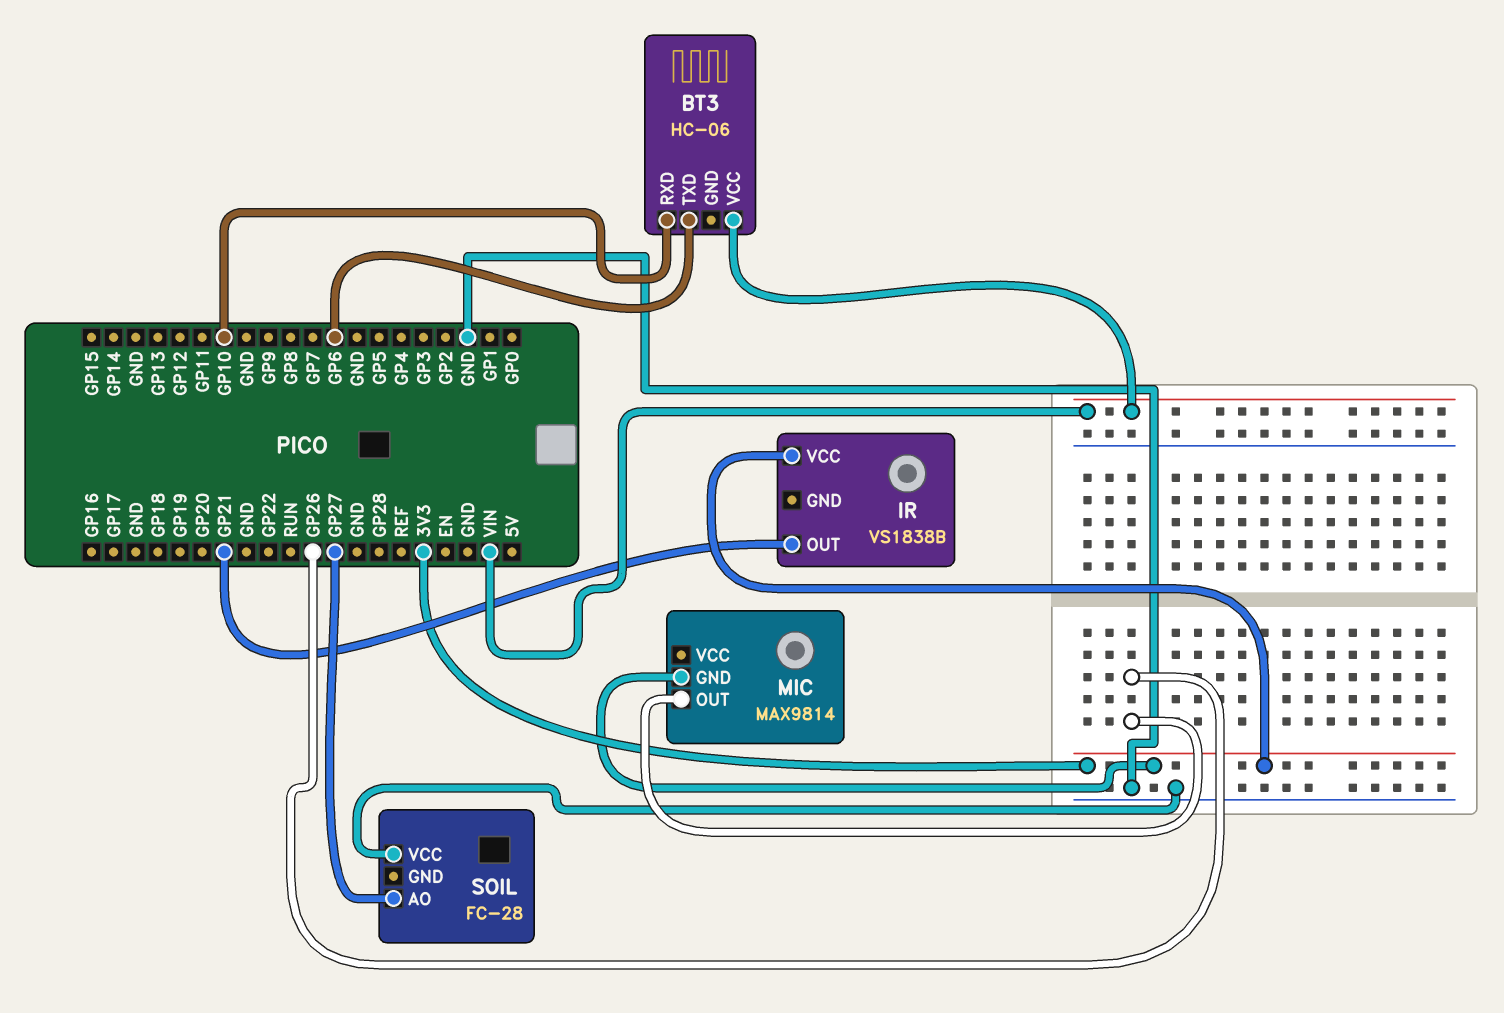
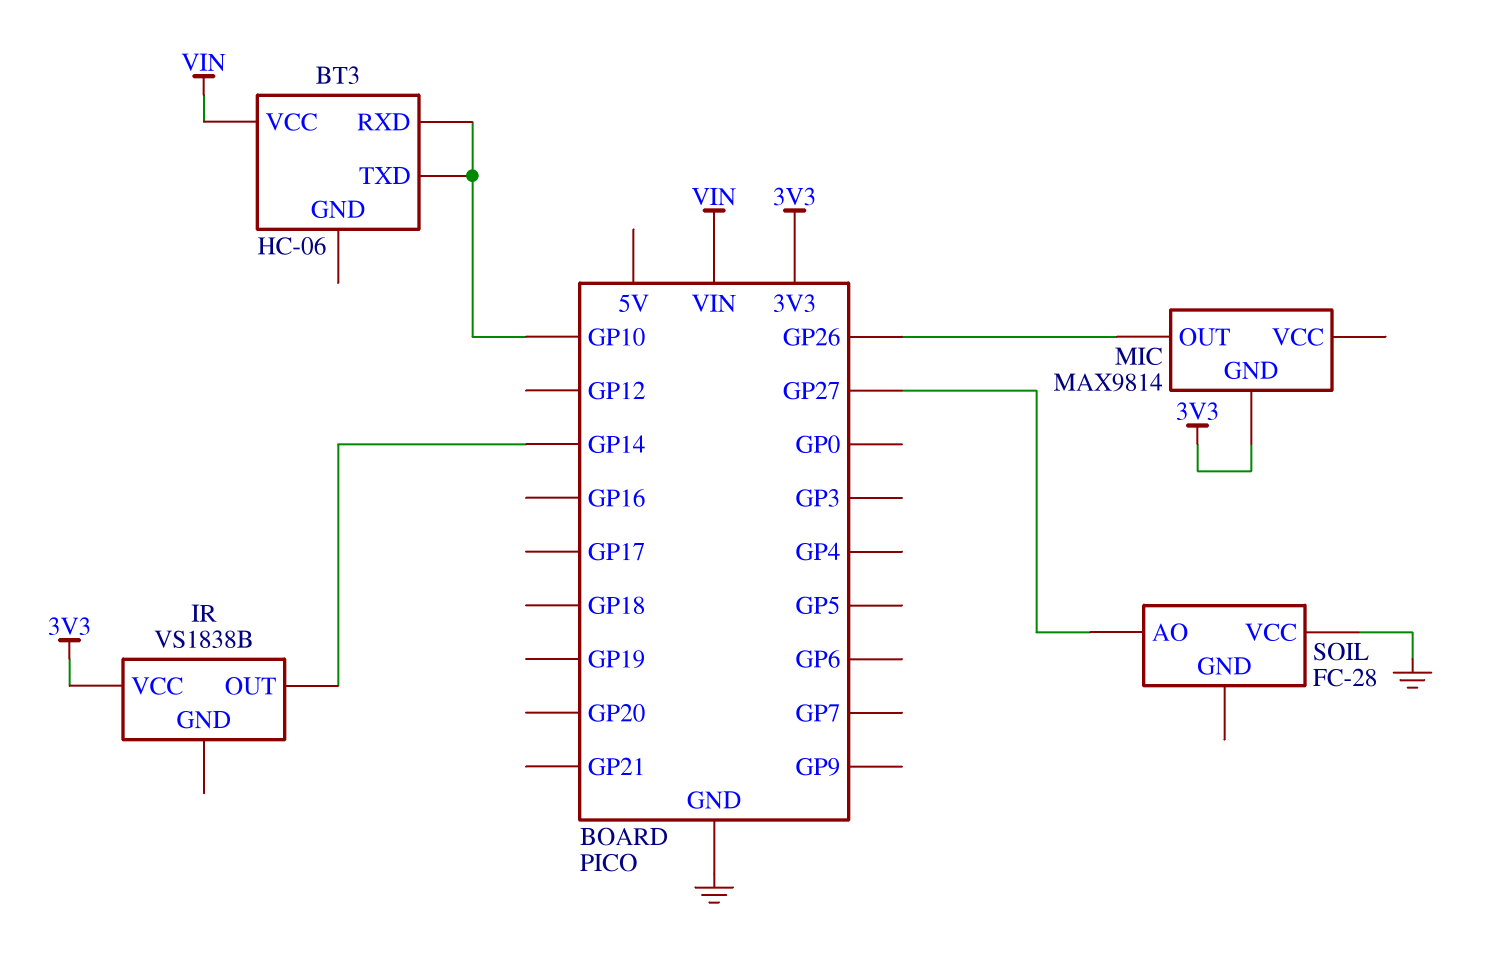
BT3 pin TXD: GP6 -> GP10
IR pin OUT: GP21 -> GP14

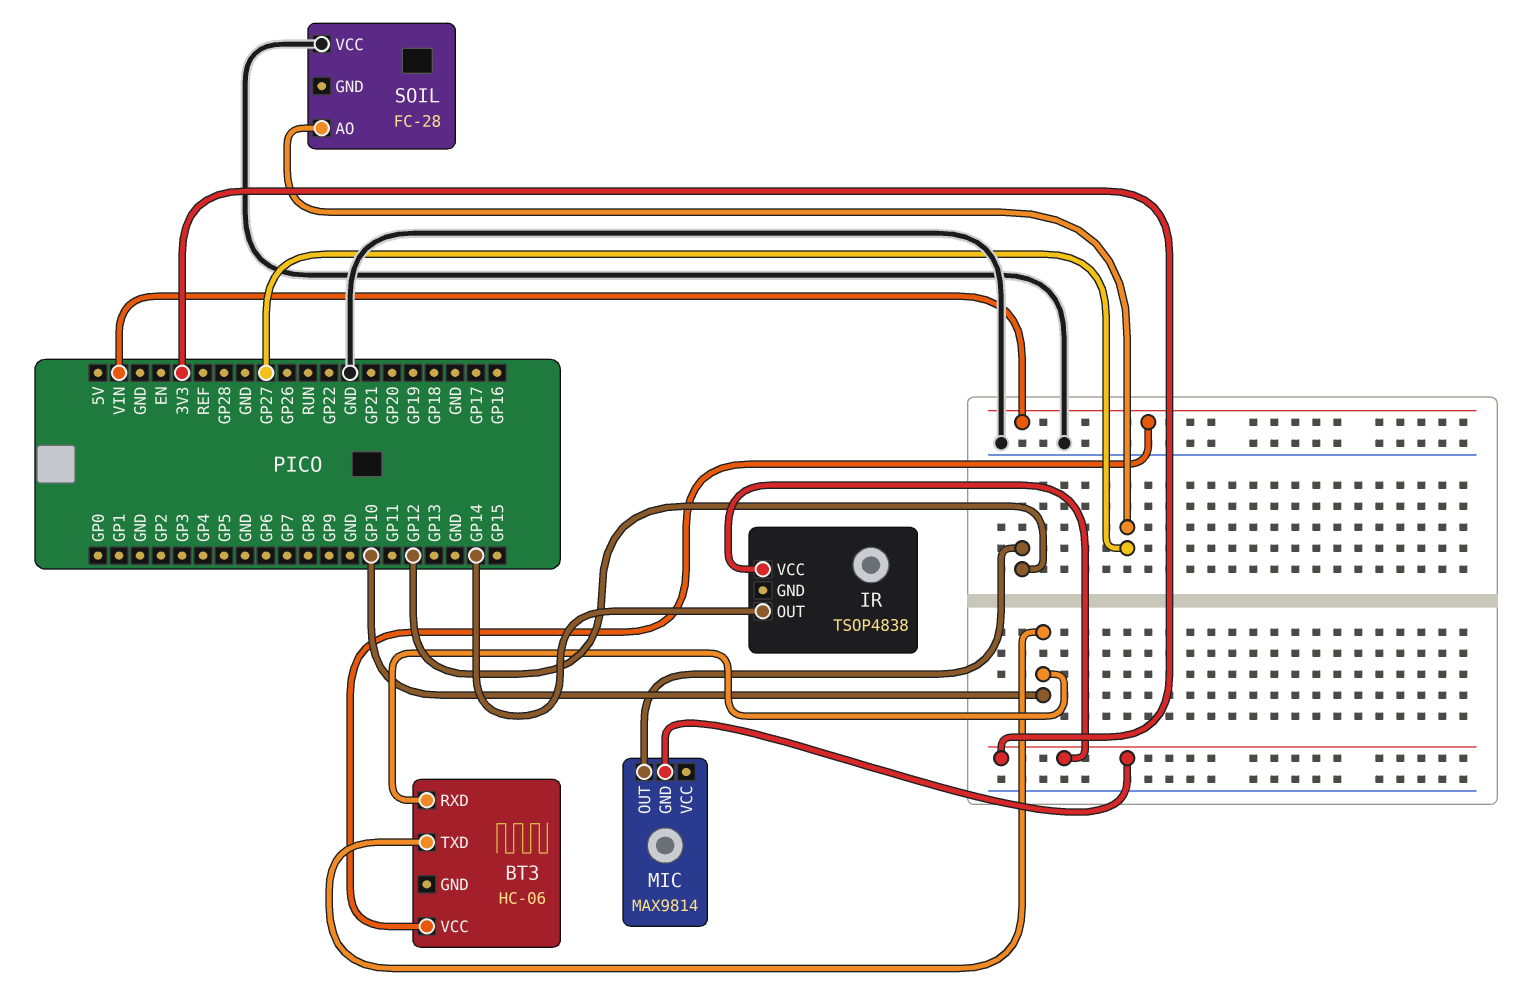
IR: VS1838B -> TSOP4838
MIC pin OUT: GP26 -> GP12

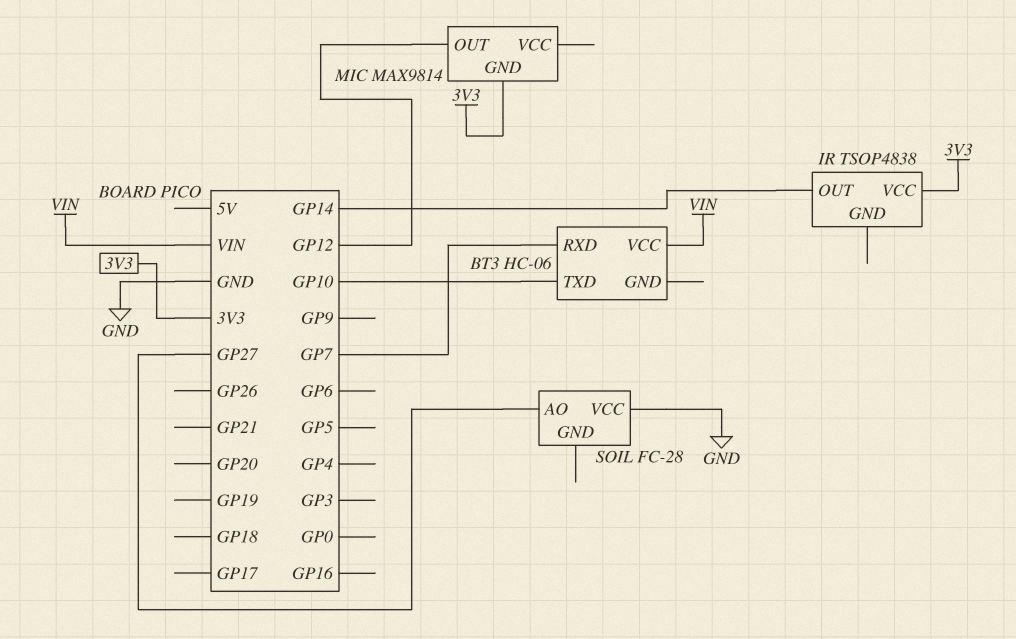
BT3 pin RXD: GP10 -> GP7

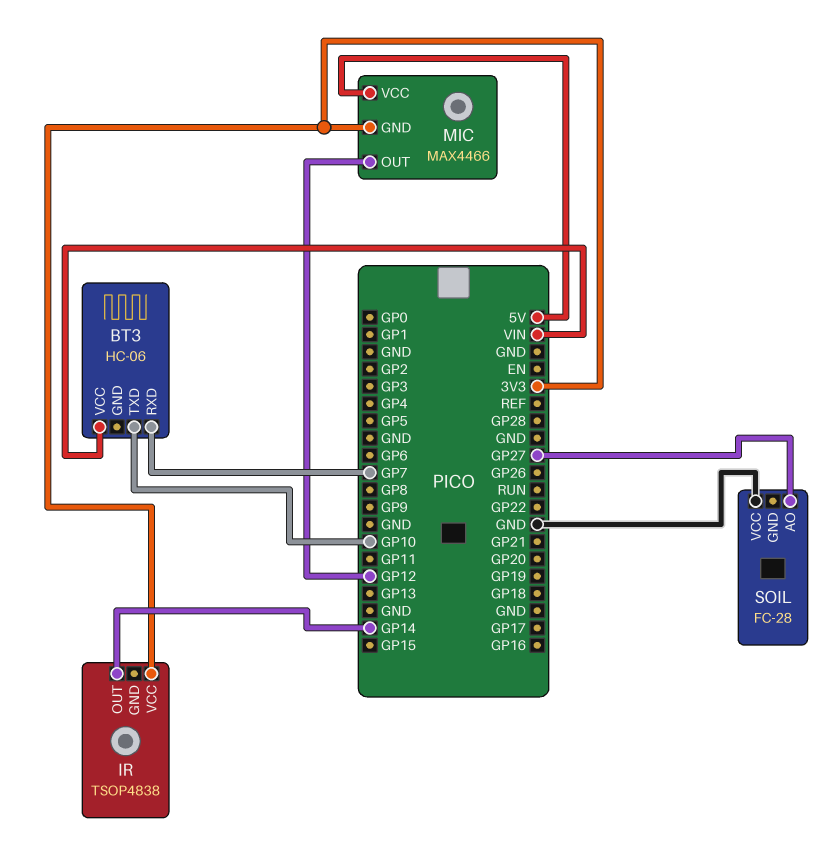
MIC: MAX9814 -> MAX4466
MIC pin VCC: none -> 5V

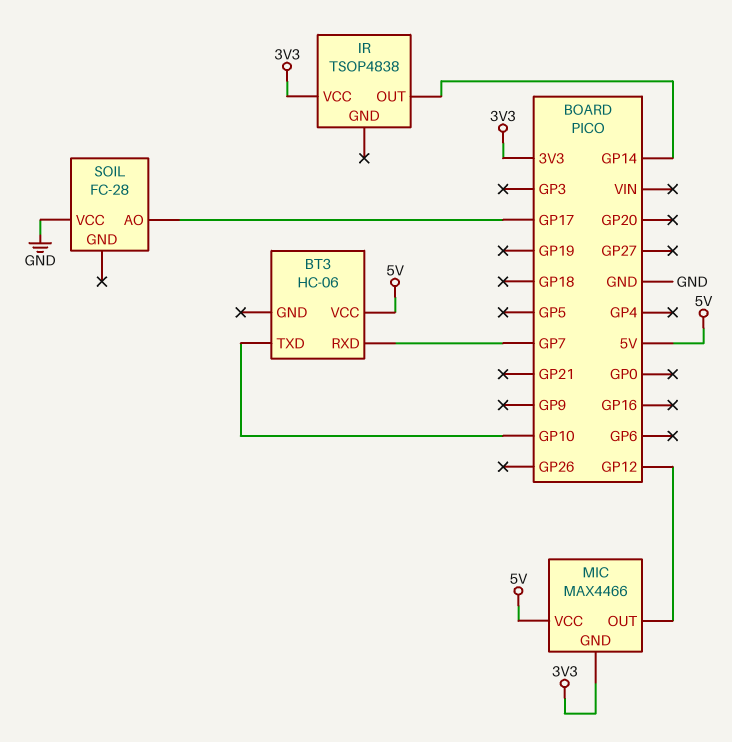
BT3 pin VCC: VIN -> 5V
SOIL pin AO: GP27 -> GP17

